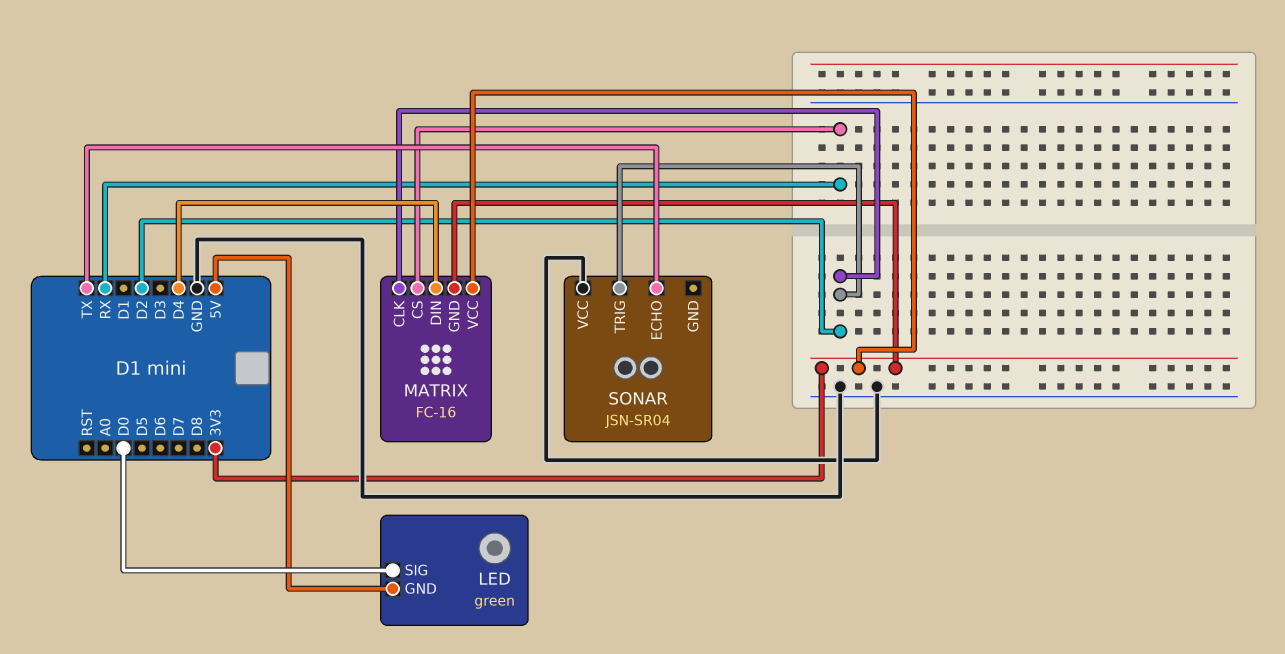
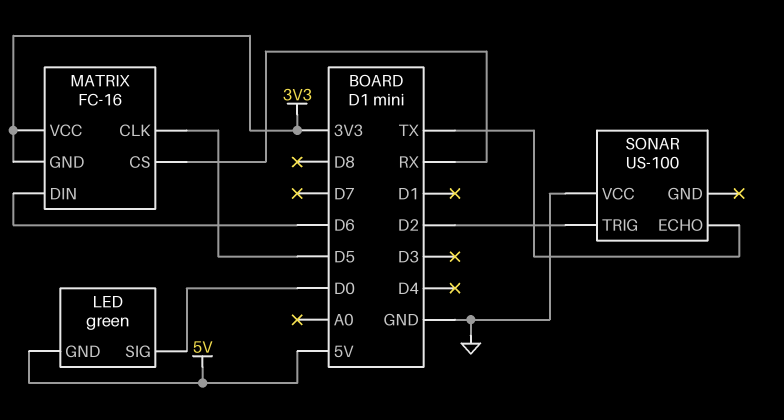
MATRIX pin CLK: D2 -> D5
MATRIX pin DIN: D4 -> D6
SONAR: JSN-SR04 -> US-100

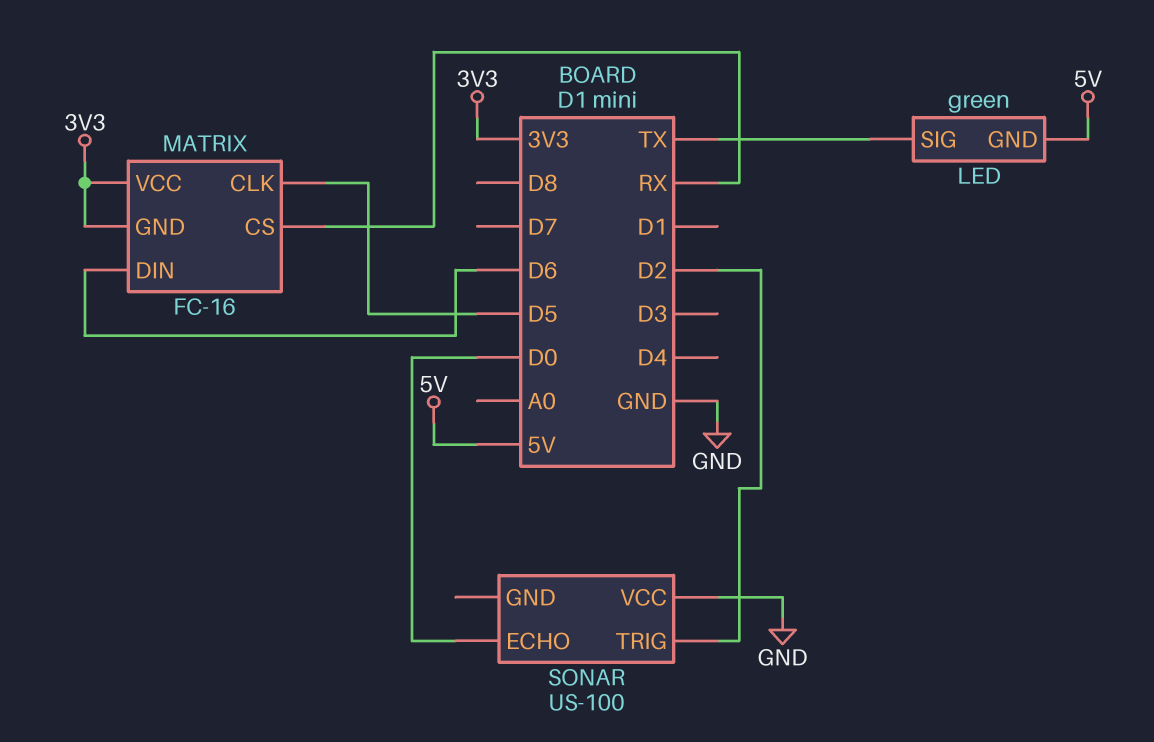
LED pin SIG: D0 -> TX
SONAR pin ECHO: TX -> D0

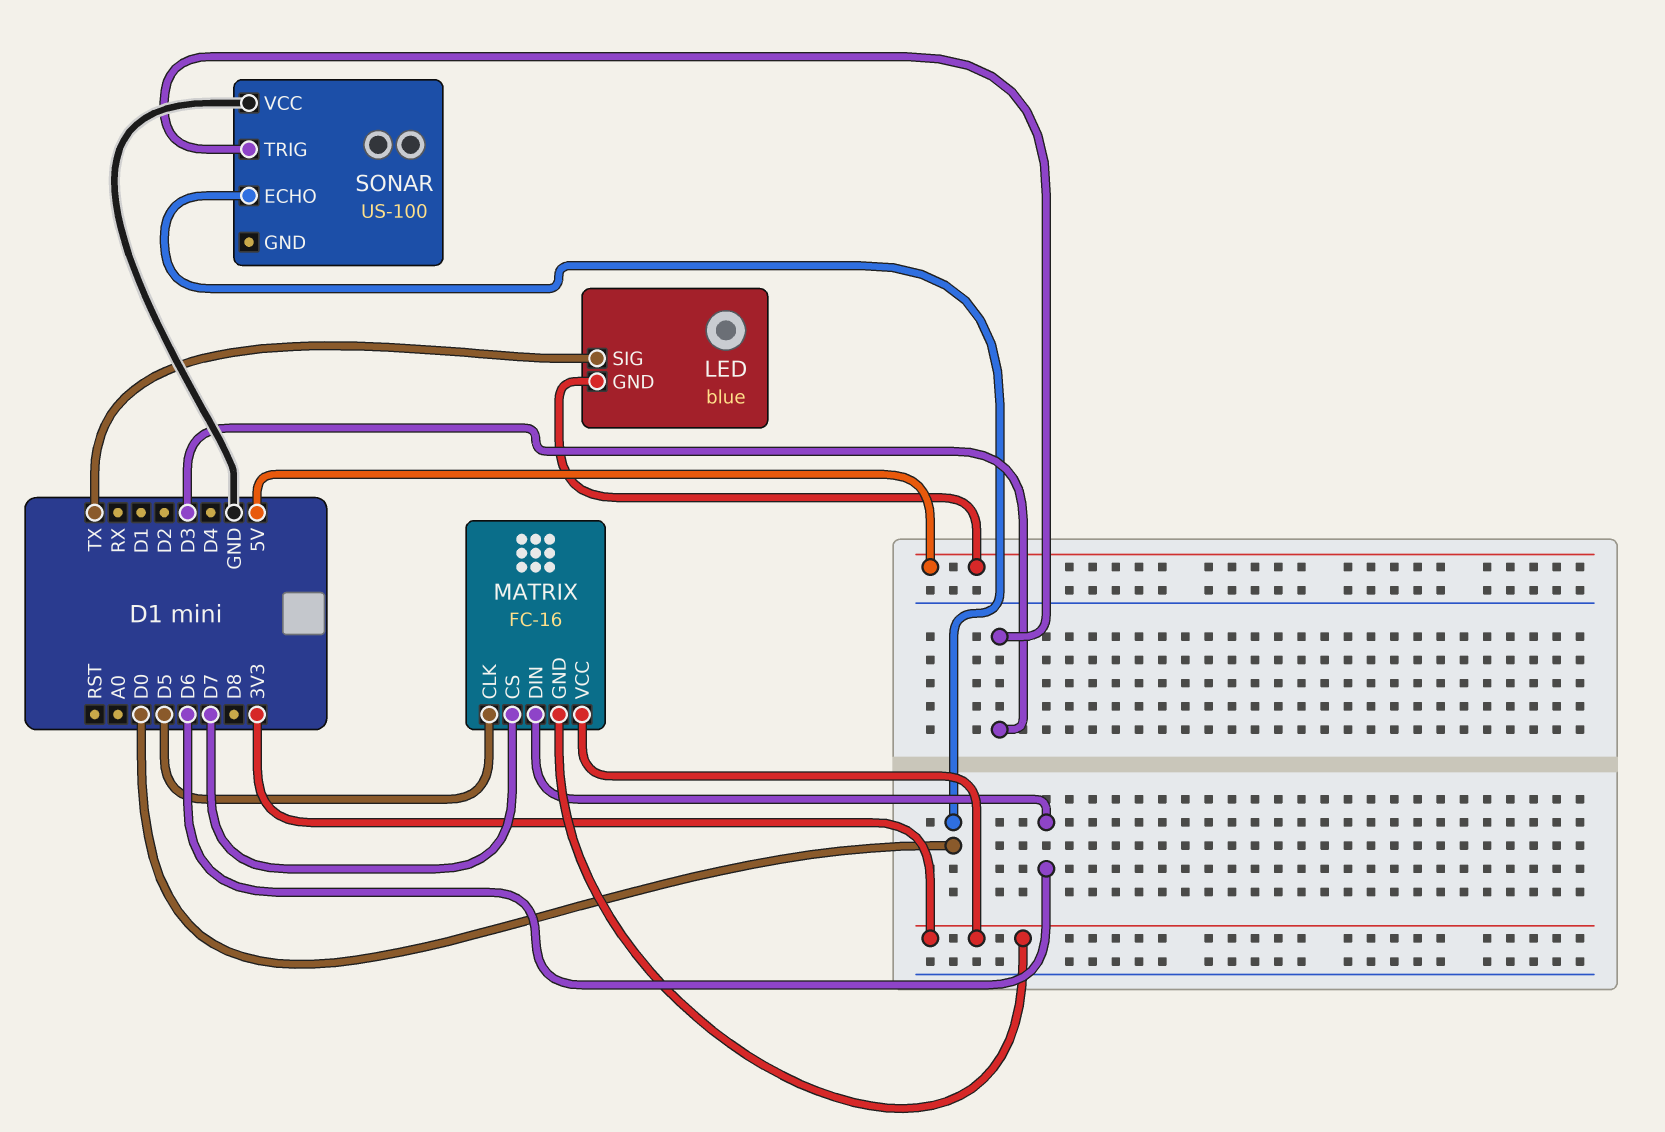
LED: green -> blue
MATRIX pin CS: RX -> D7
SONAR pin TRIG: D2 -> D3

